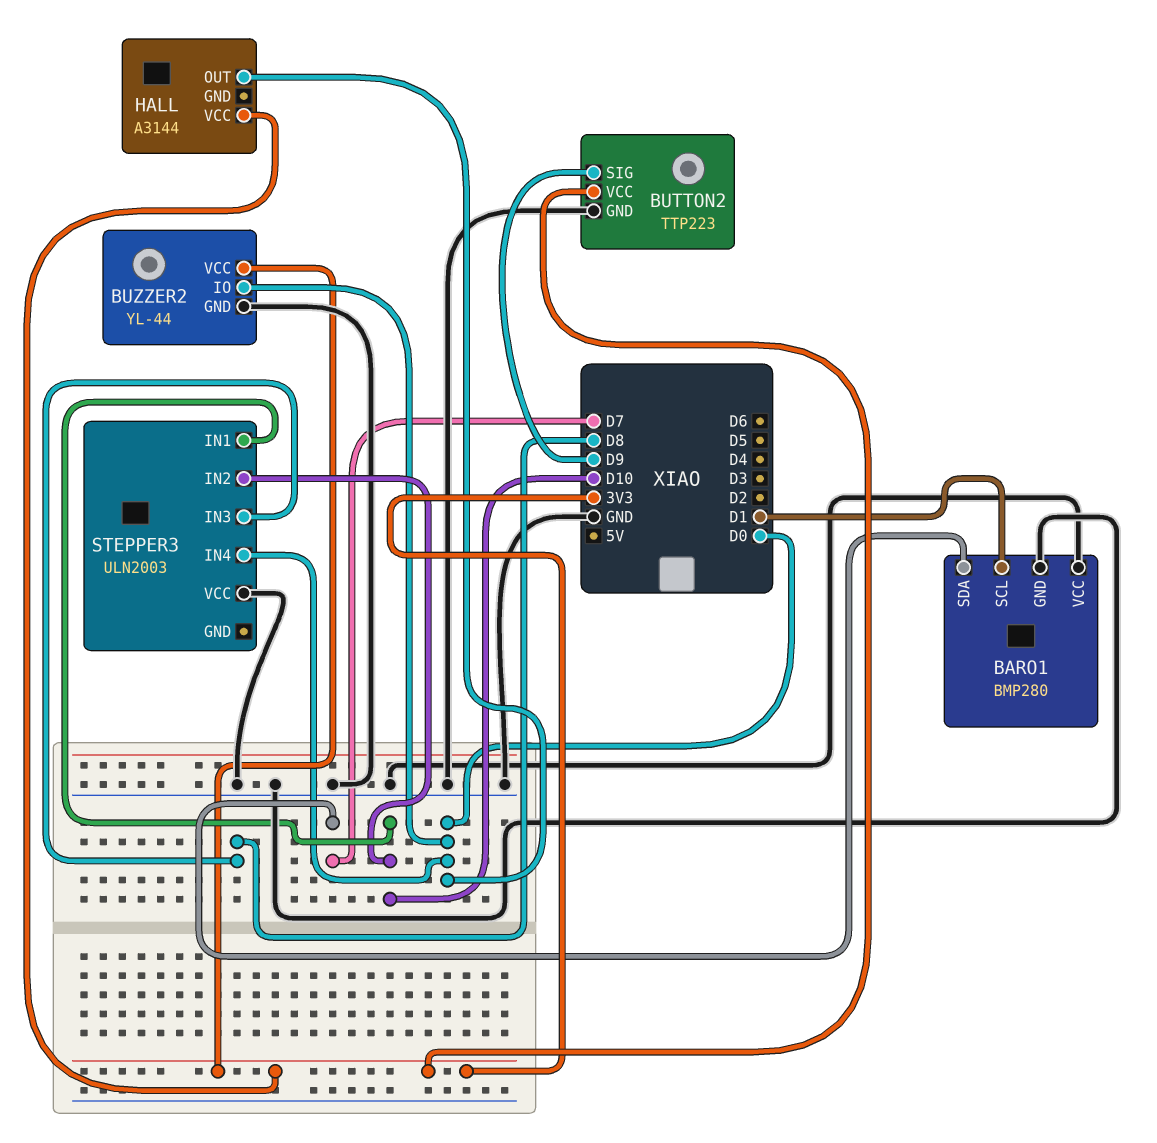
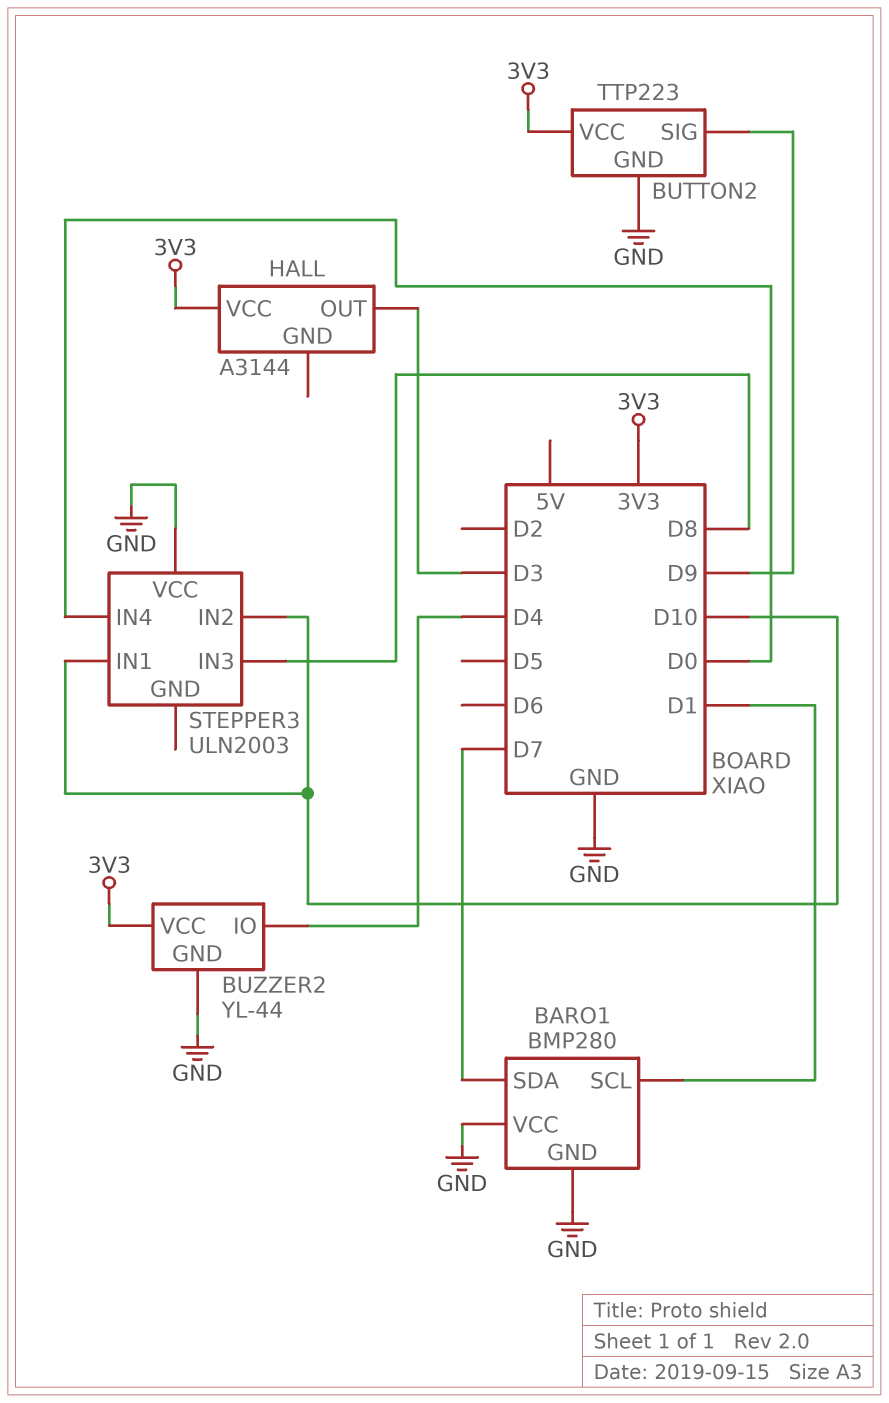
BUZZER2 pin IO: D0 -> D4
HALL pin OUT: D0 -> D3

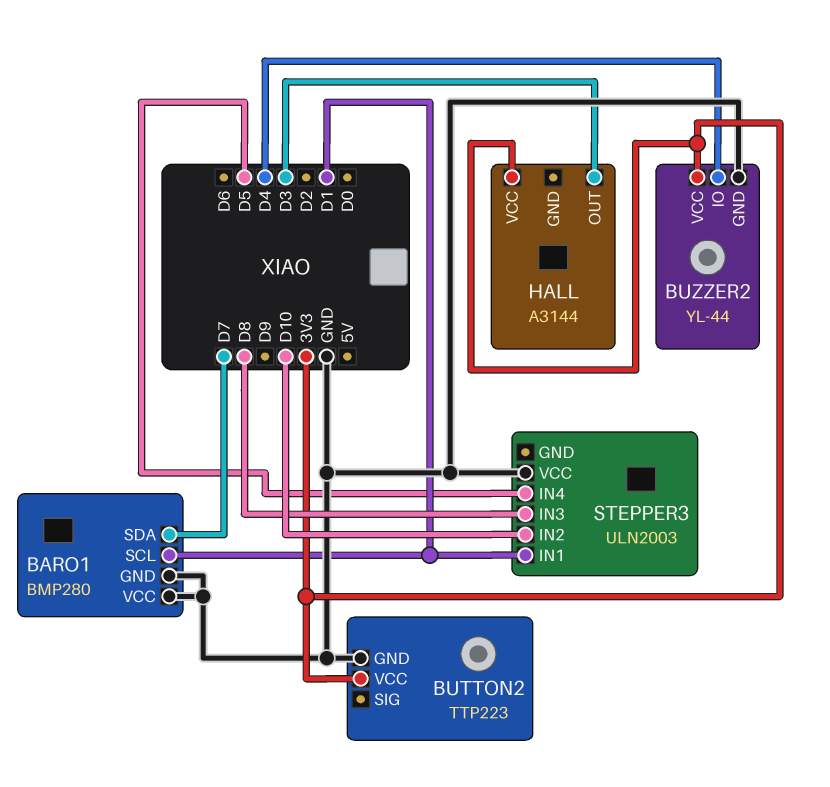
BUTTON2 pin SIG: D9 -> none
STEPPER3 pin IN1: D10 -> D1
STEPPER3 pin IN4: D0 -> D5

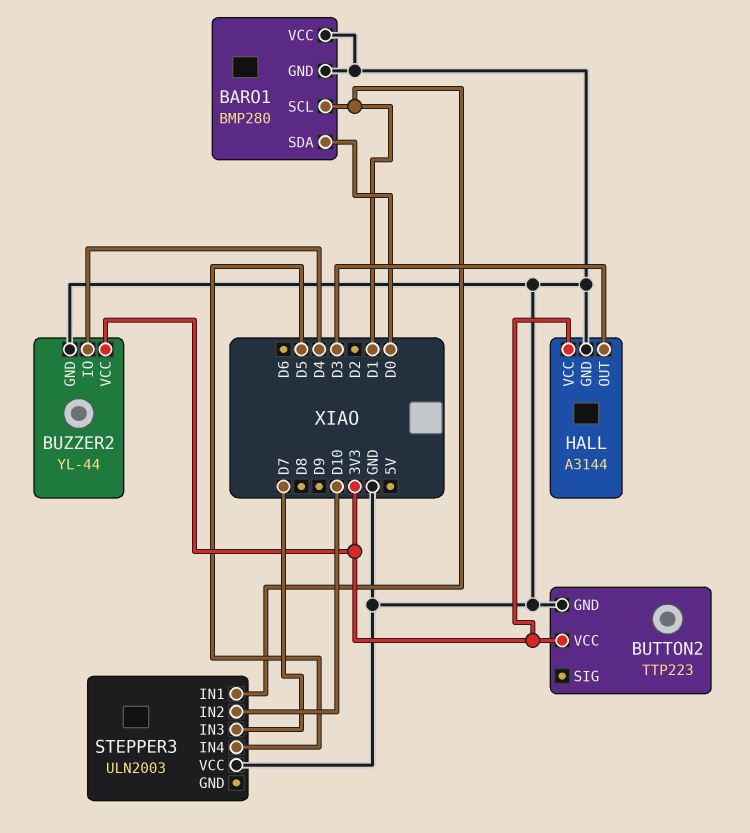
BARO1 pin SDA: D7 -> D0
HALL pin GND: none -> GND
STEPPER3 pin IN3: D8 -> D7

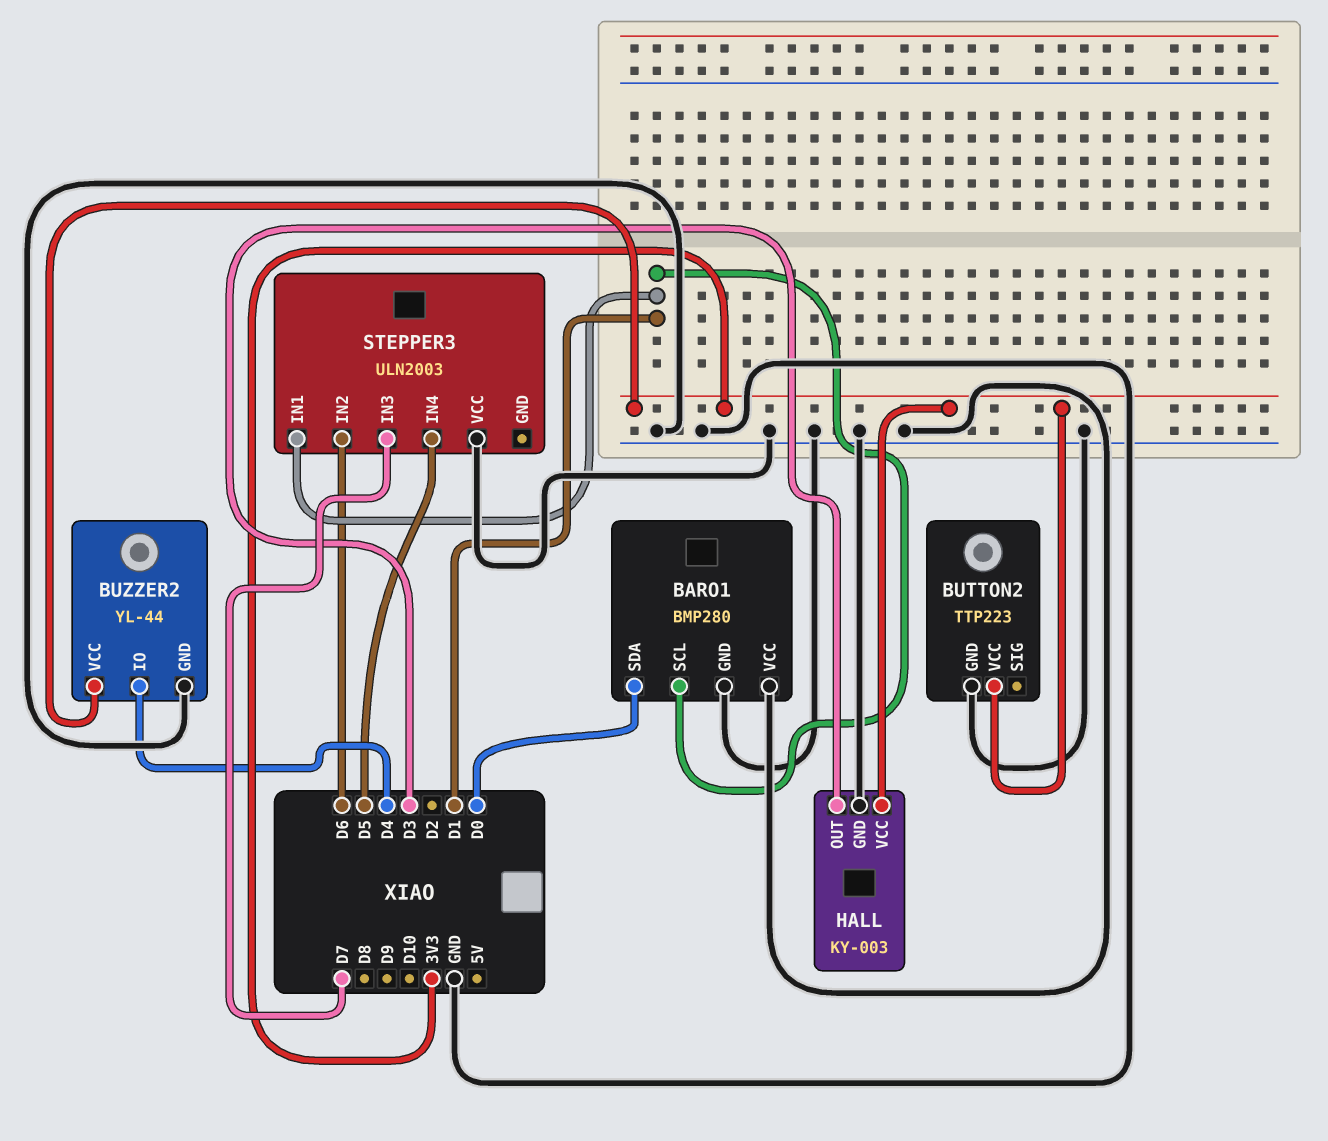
HALL: A3144 -> KY-003
STEPPER3 pin IN2: D10 -> D6

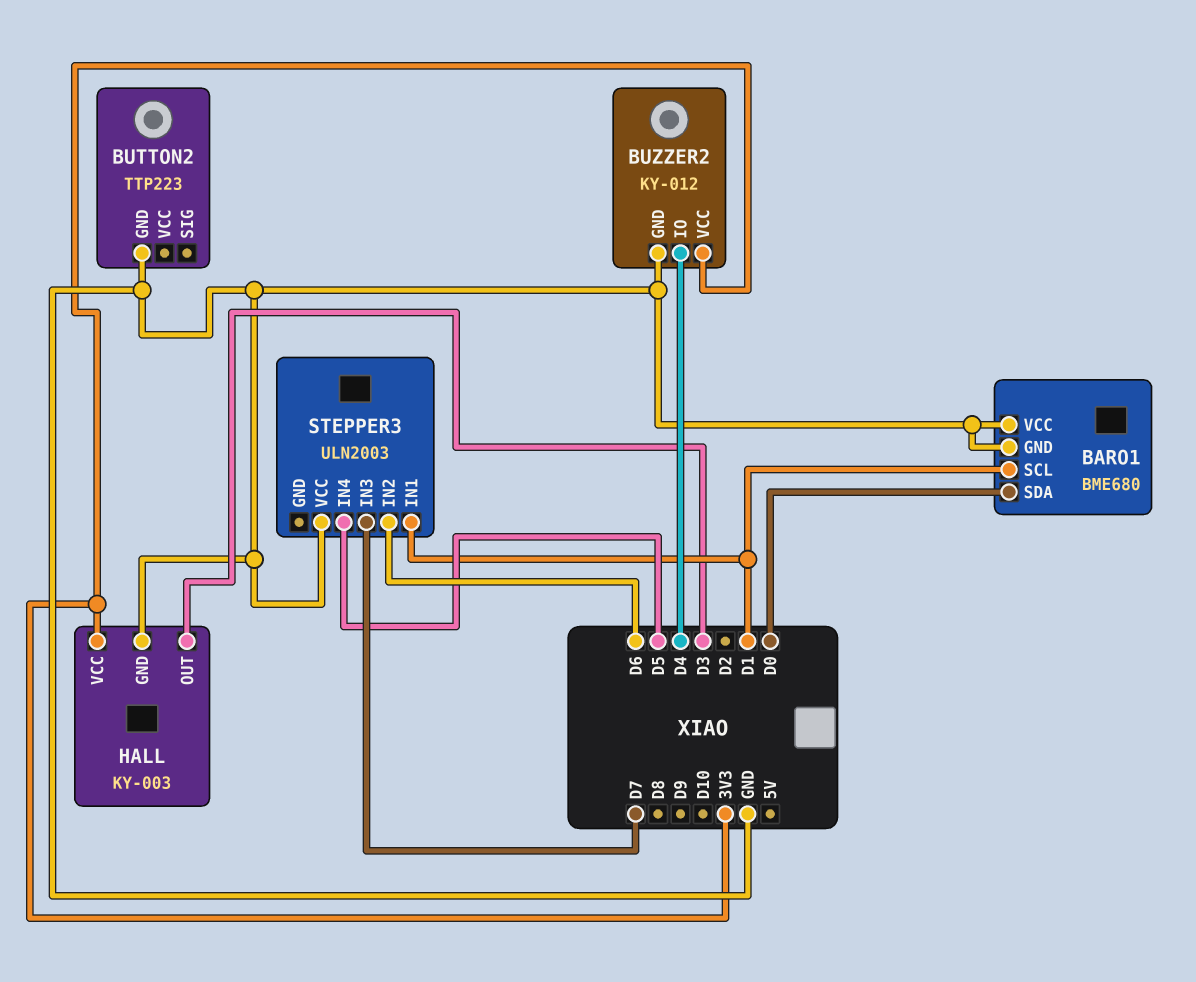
BARO1: BMP280 -> BME680
BUTTON2 pin VCC: 3V3 -> none
BUZZER2: YL-44 -> KY-012

